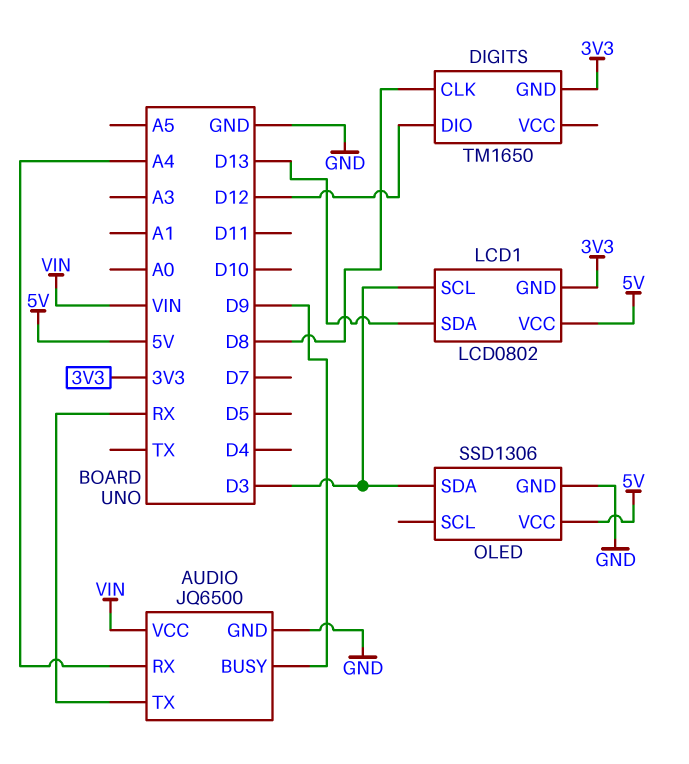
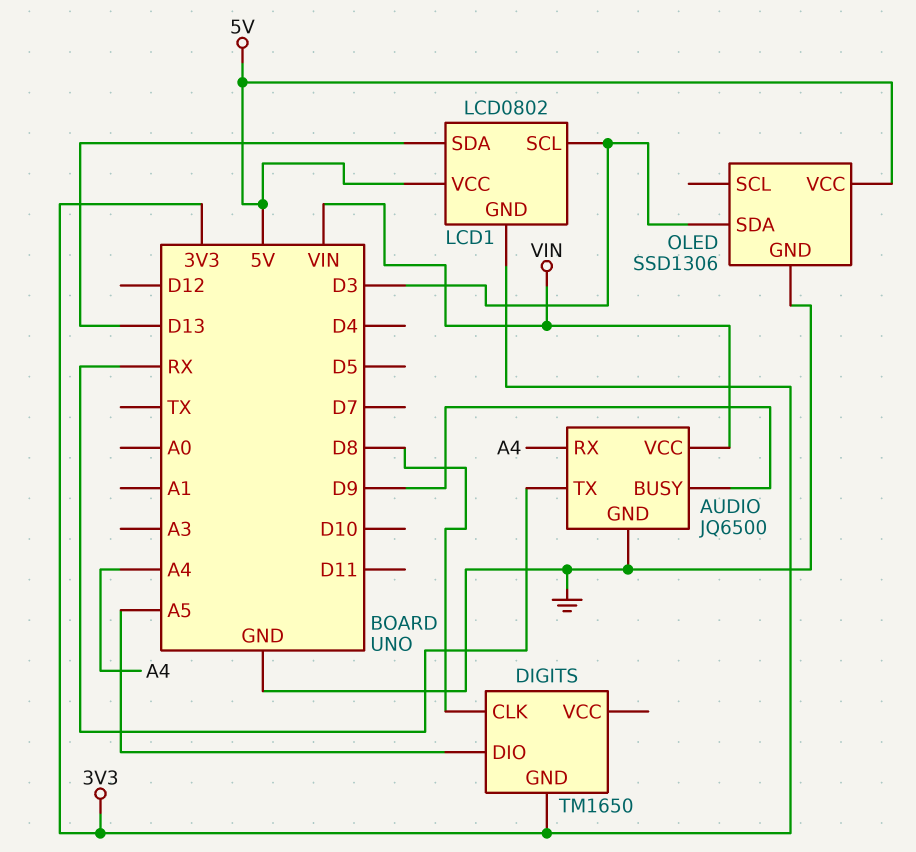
DIGITS pin DIO: D12 -> A5

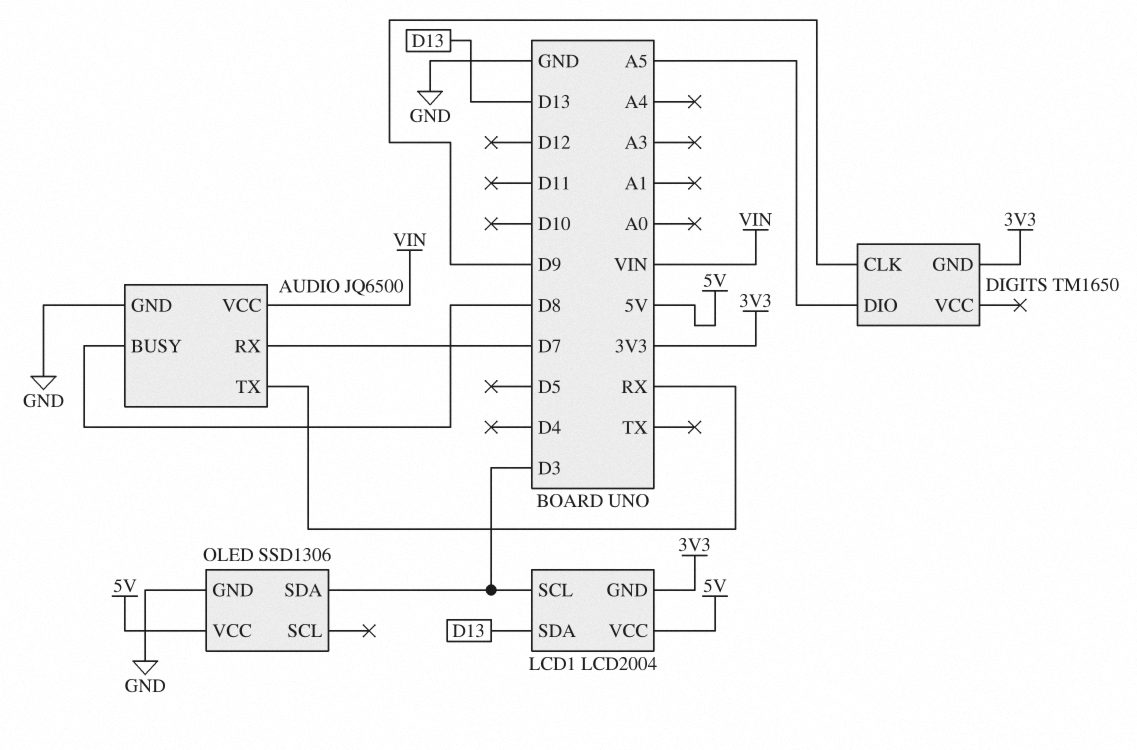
AUDIO pin BUSY: D9 -> D8
AUDIO pin RX: A4 -> D7
DIGITS pin CLK: D8 -> D9
LCD1: LCD0802 -> LCD2004

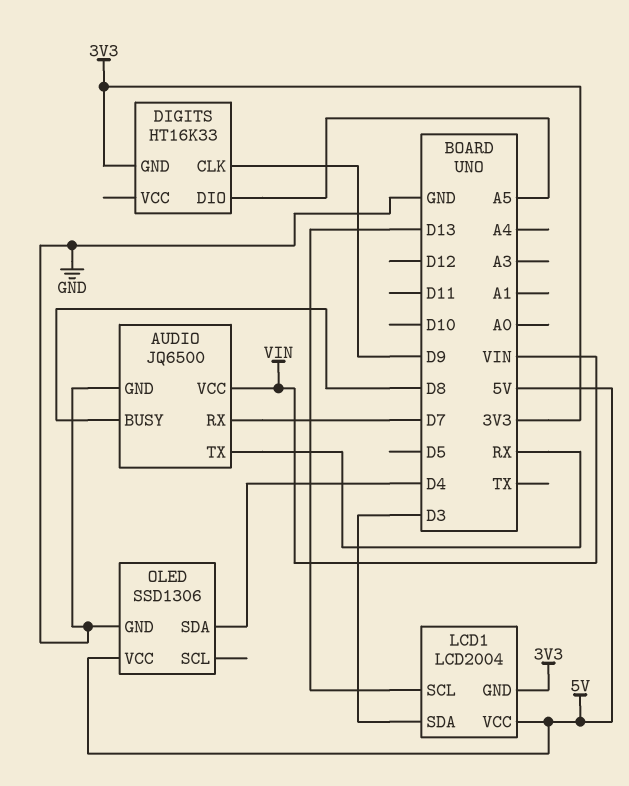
DIGITS: TM1650 -> HT16K33
LCD1 pin SCL: D3 -> D13
LCD1 pin SDA: D13 -> D3
OLED pin SDA: D3 -> D4

